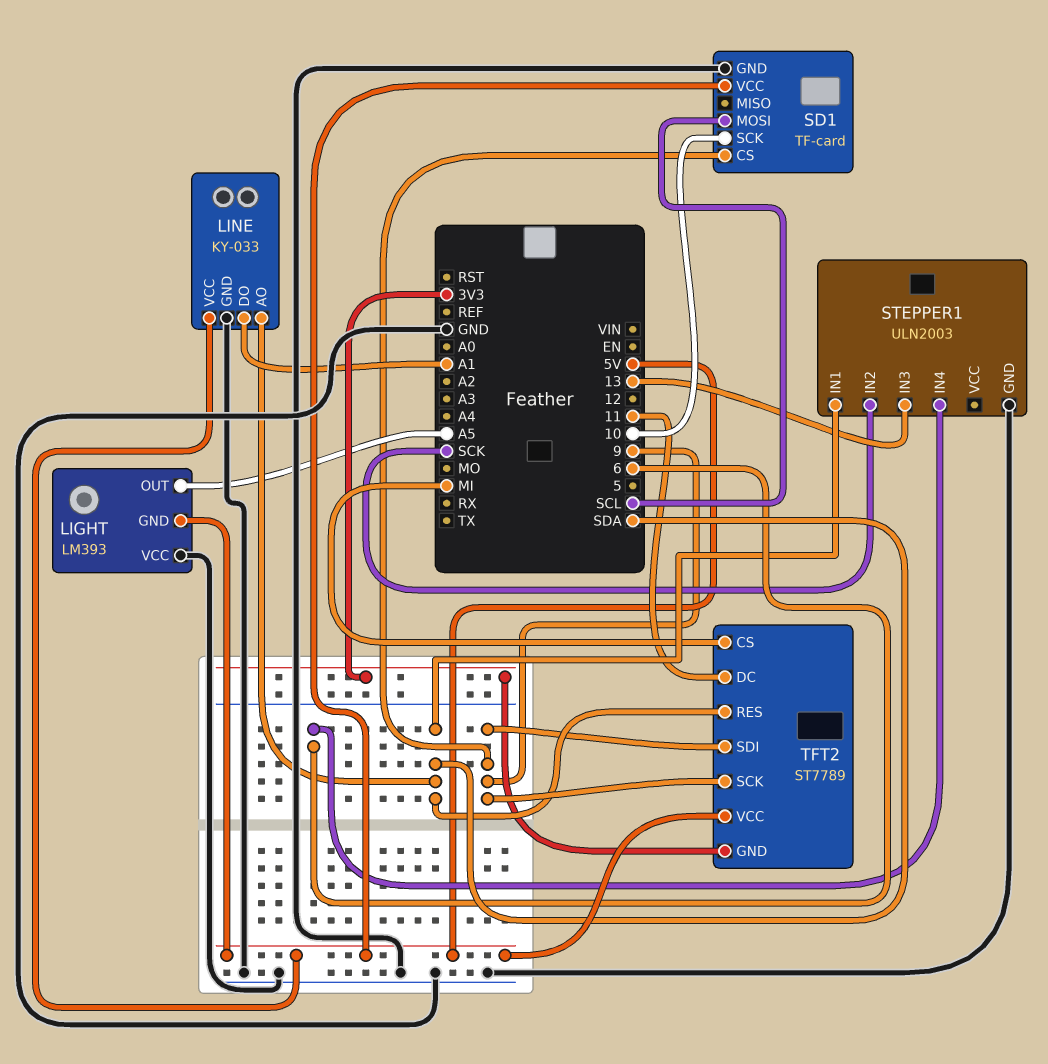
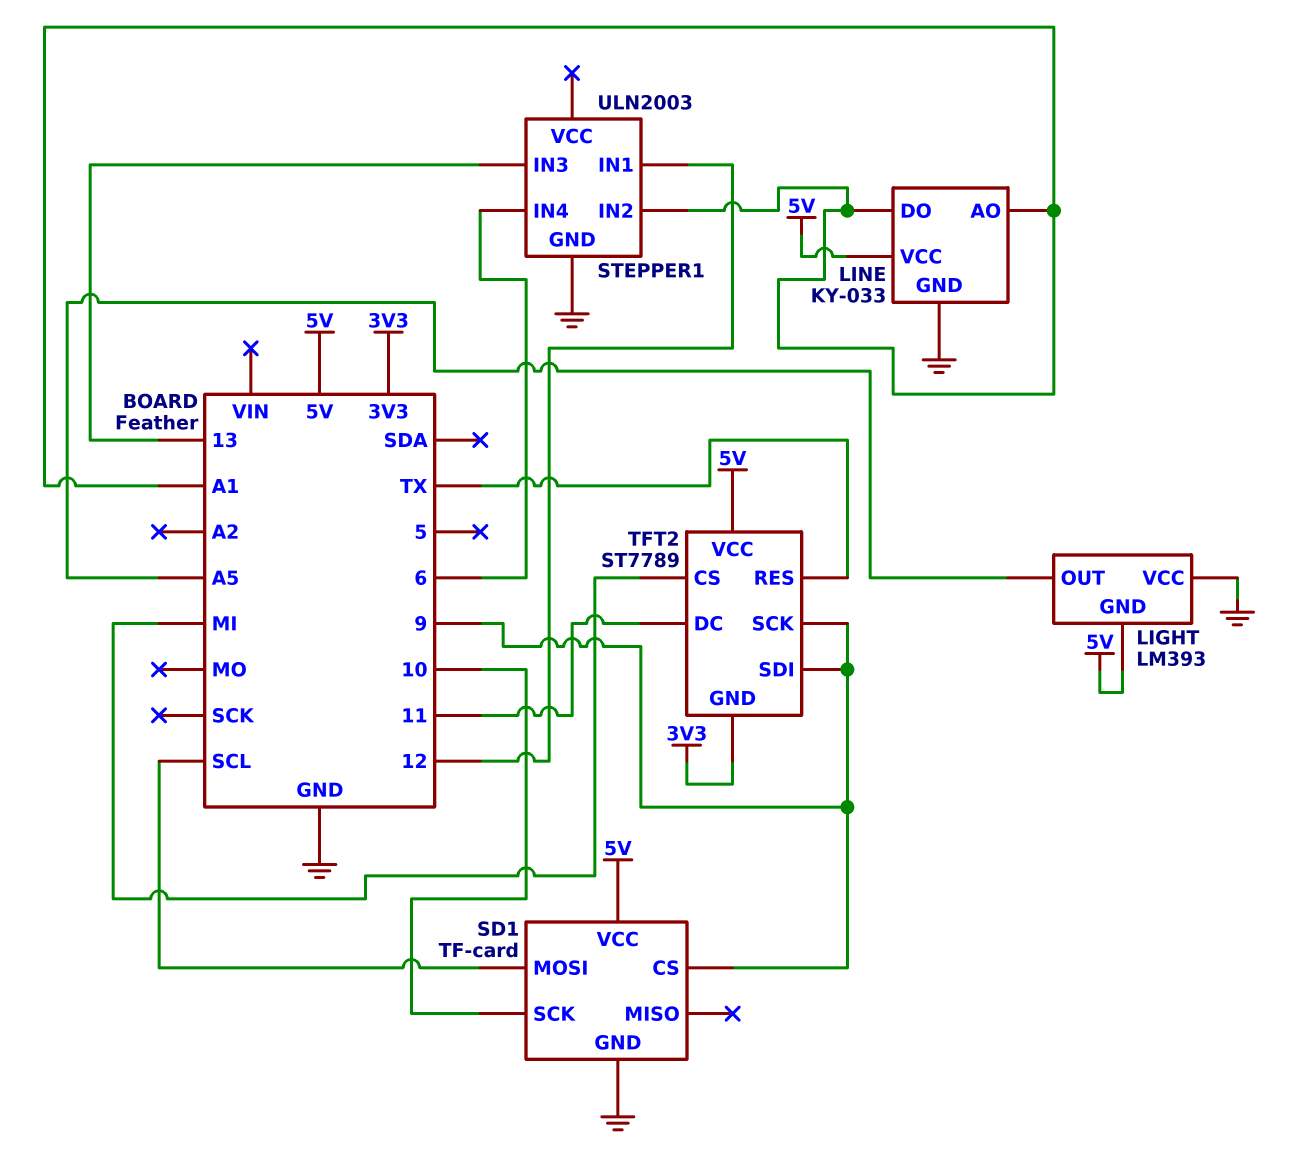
LINE pin AO: SDA -> A1
STEPPER1 pin IN1: SDA -> 12
STEPPER1 pin IN2: SCK -> A1
TFT2 pin RES: SDA -> TX

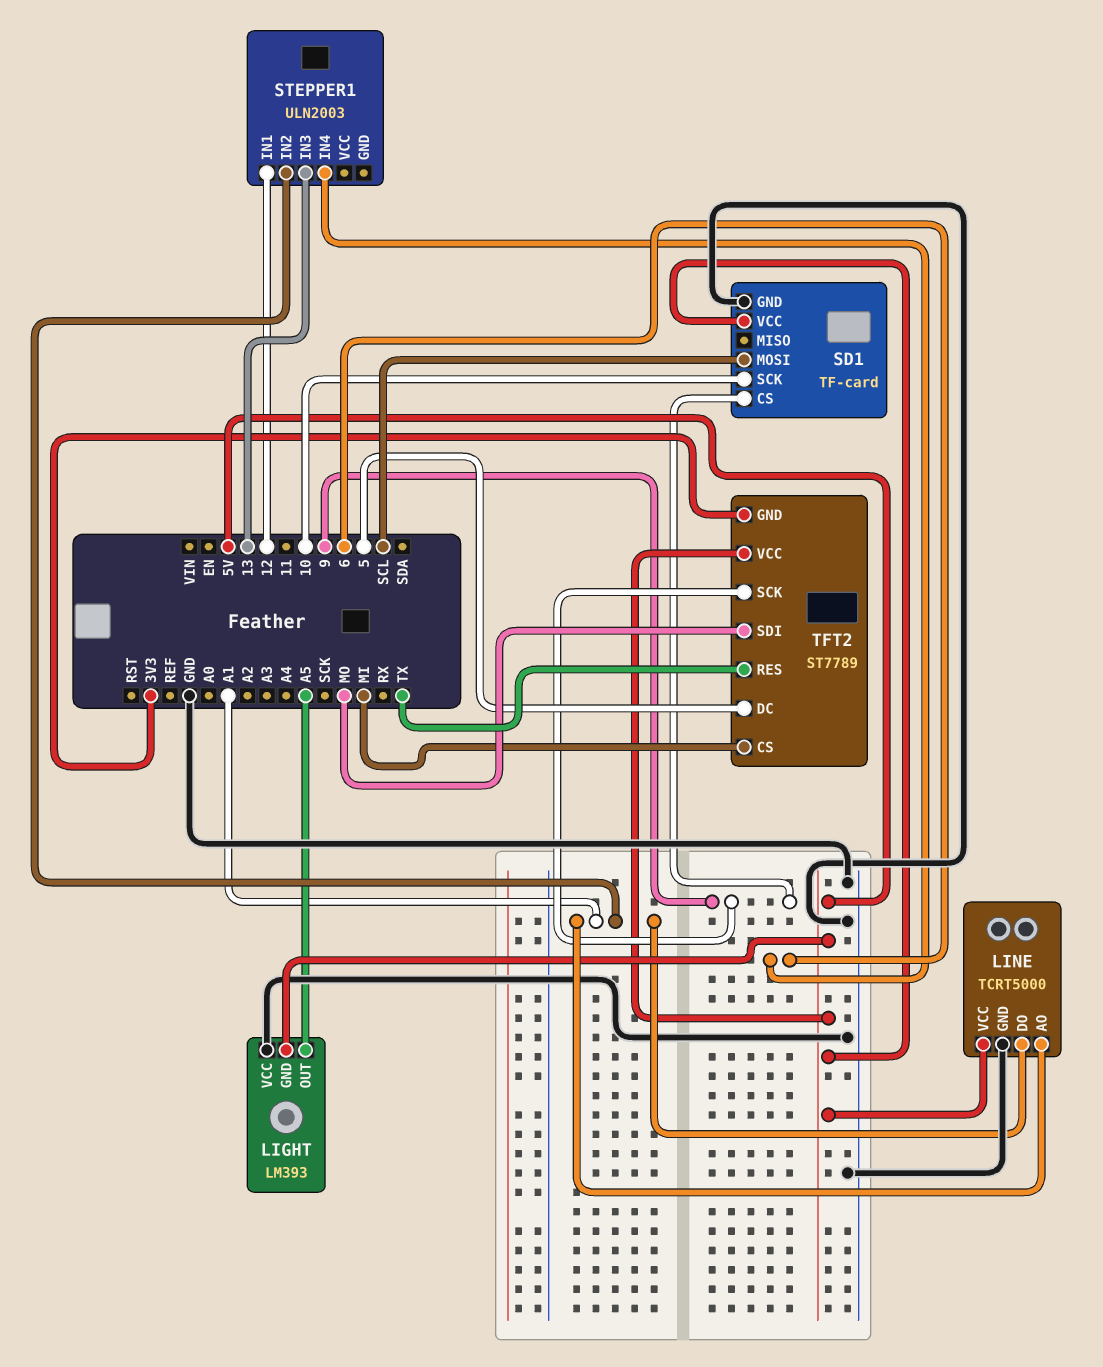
LINE: KY-033 -> TCRT5000
STEPPER1 pin GND: GND -> none
TFT2 pin DC: 11 -> 5
TFT2 pin SDI: 9 -> MO

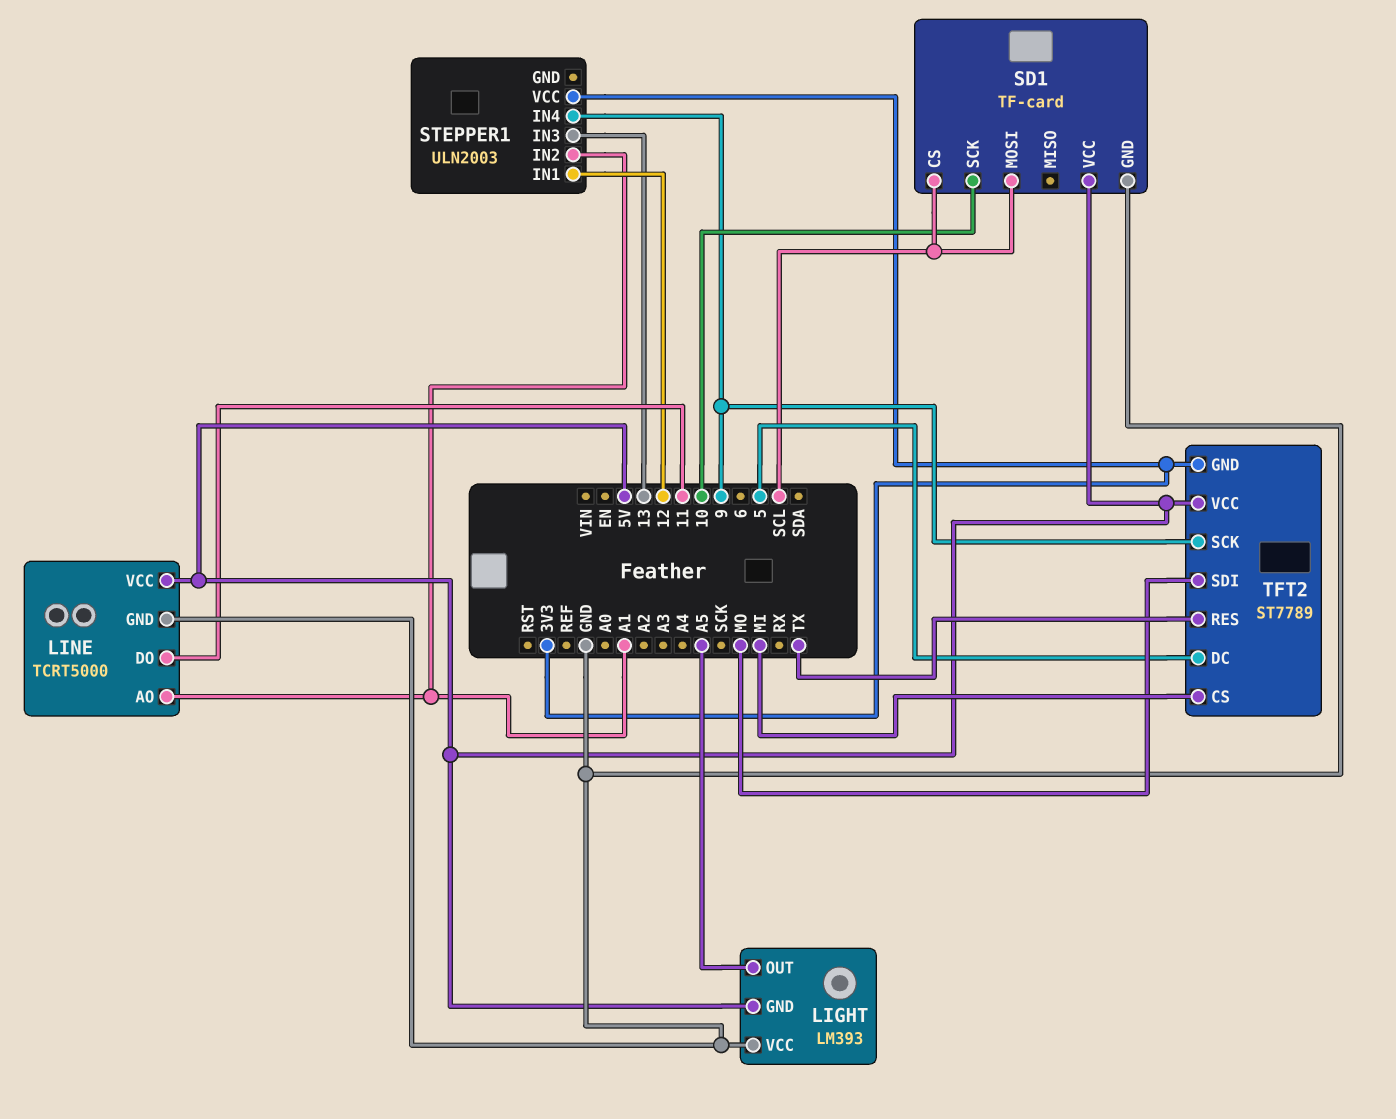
LINE pin DO: A1 -> 11
SD1 pin CS: 9 -> SCL
STEPPER1 pin IN4: 6 -> 9
STEPPER1 pin VCC: none -> 3V3

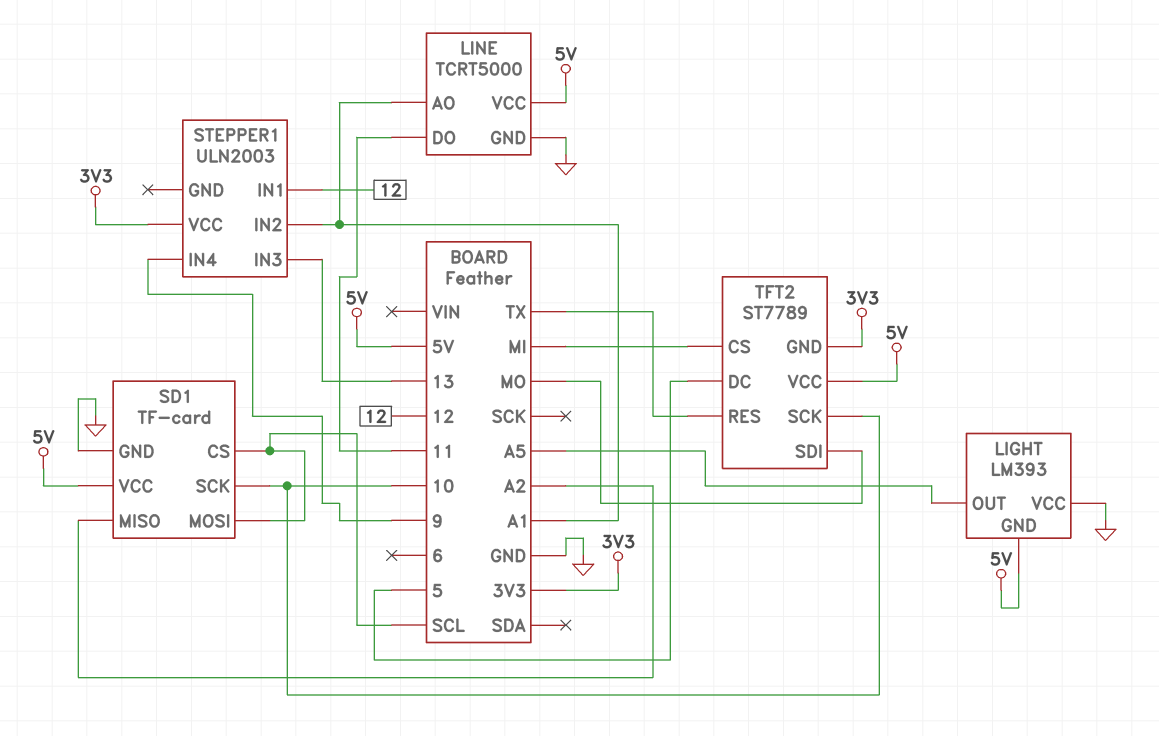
SD1 pin MISO: none -> A2
TFT2 pin SCK: 9 -> 10

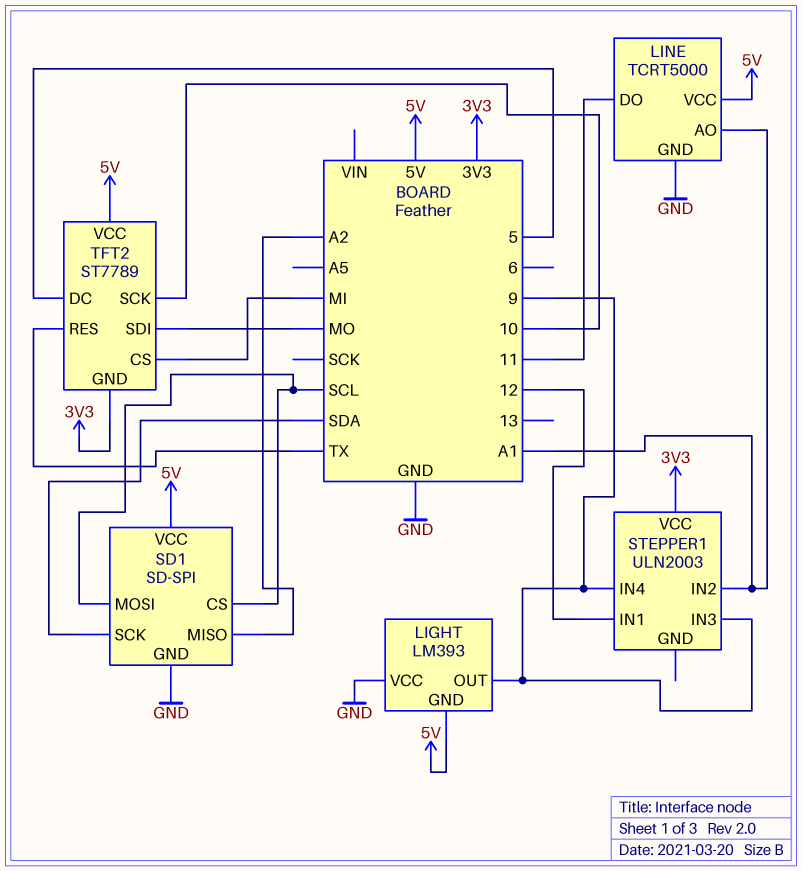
LIGHT pin OUT: A5 -> 9
SD1: TF-card -> SD-SPI
SD1 pin SCK: 10 -> SDA
STEPPER1 pin IN3: 13 -> 9

